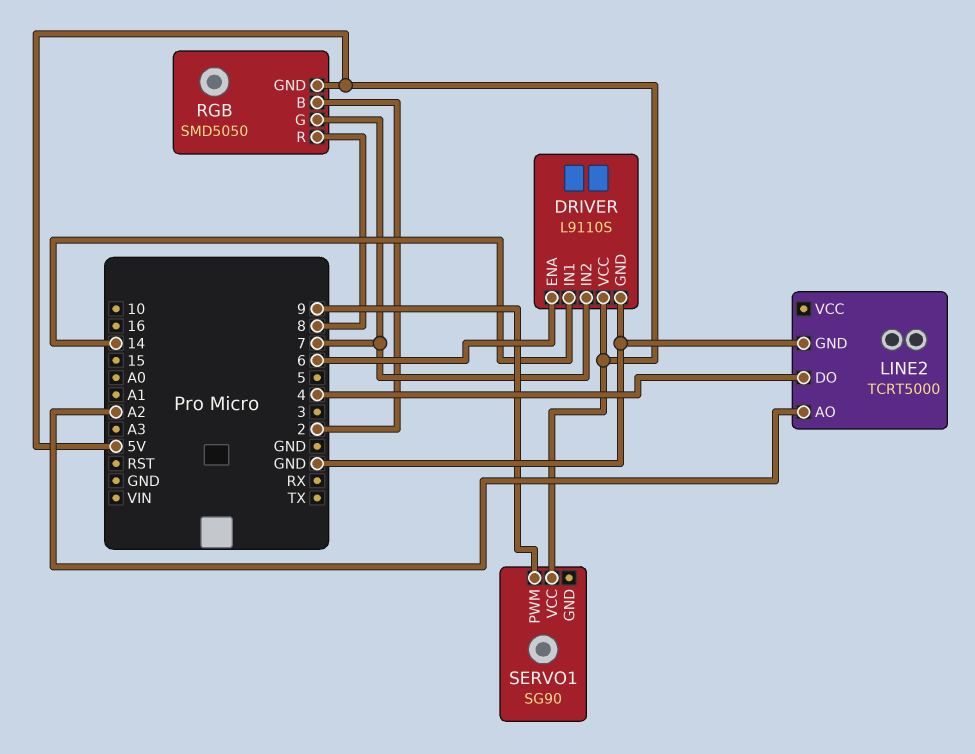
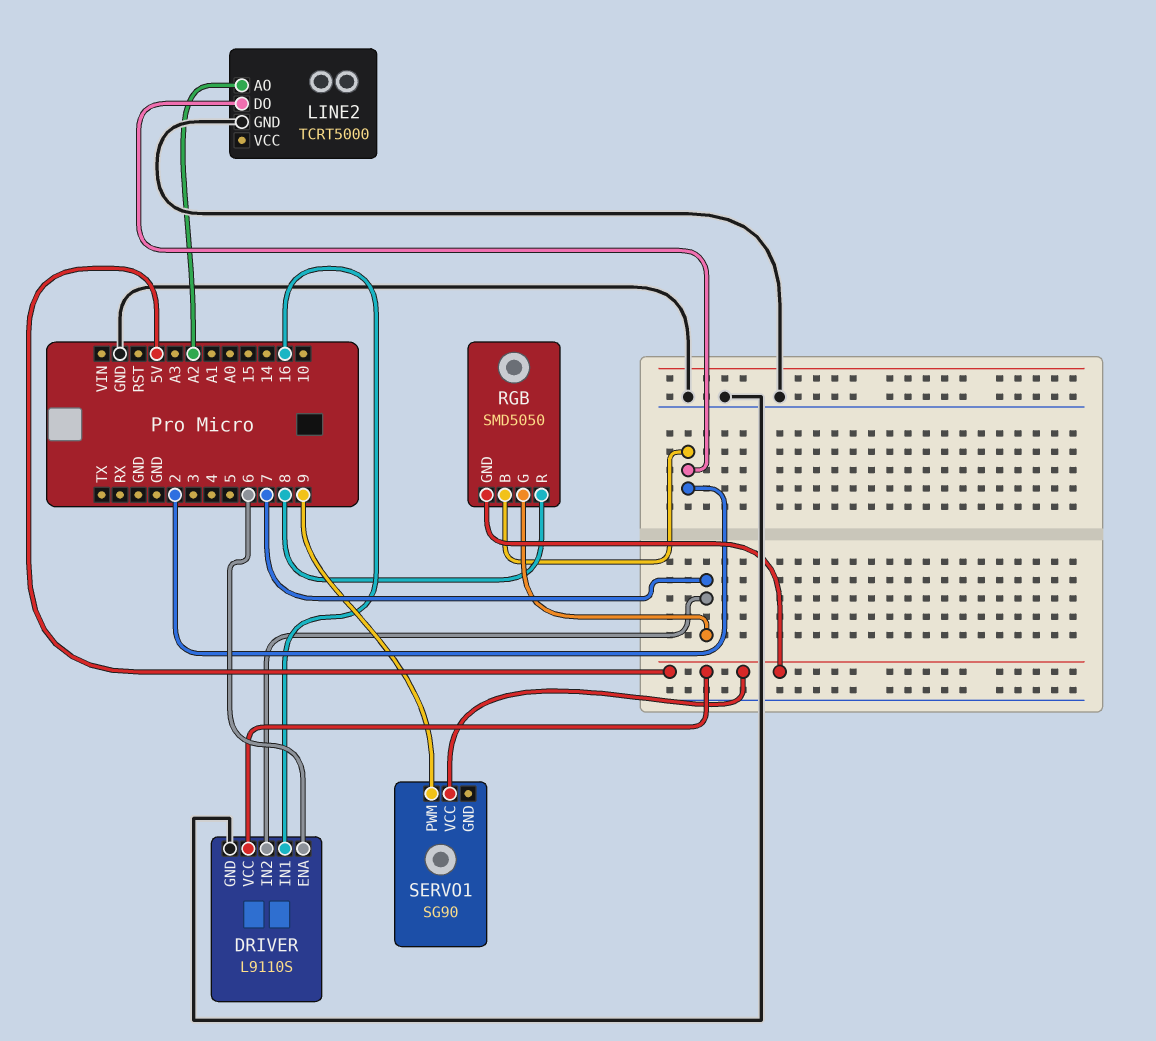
DRIVER pin IN1: 14 -> 16
LINE2 pin DO: 4 -> 2

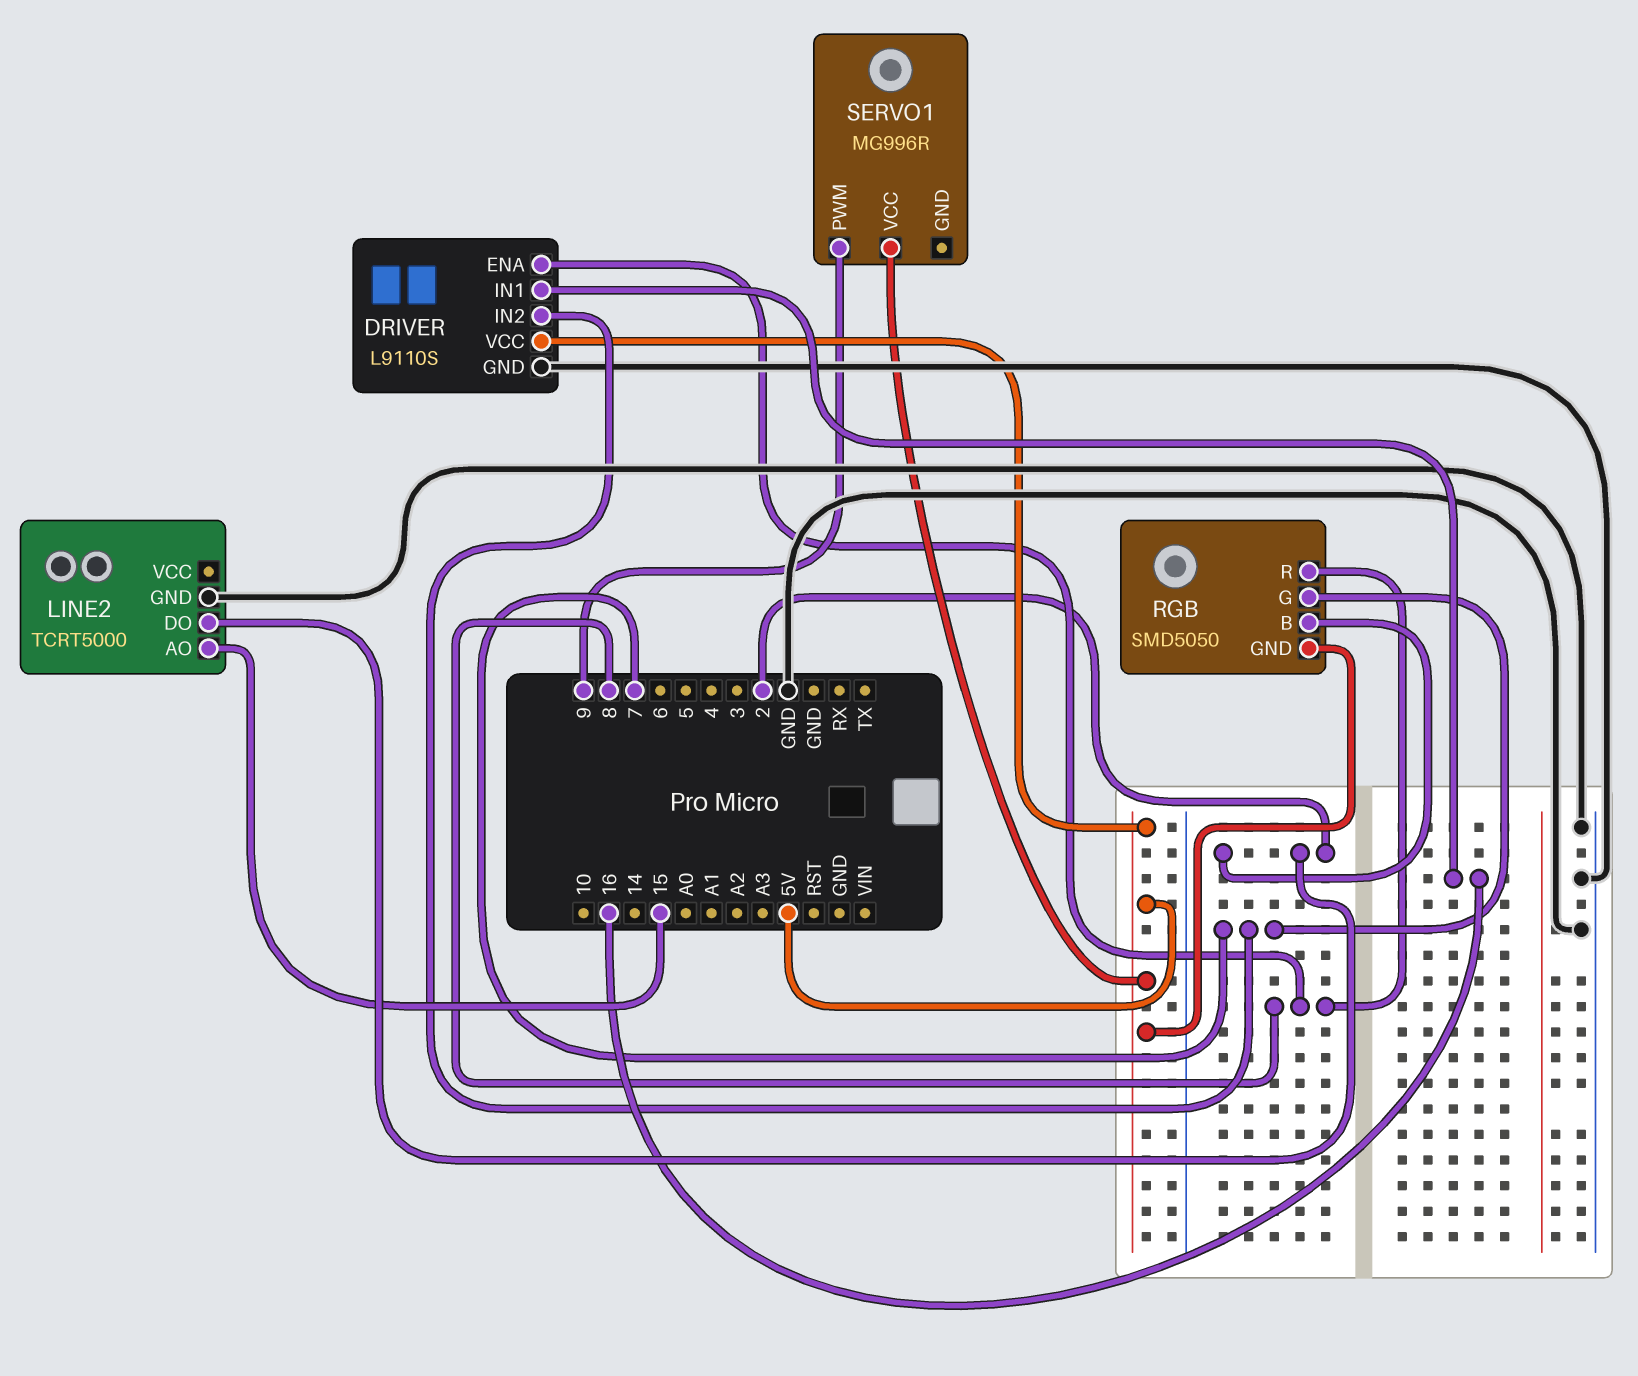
DRIVER pin ENA: 6 -> 8
LINE2 pin AO: A2 -> 15
SERVO1: SG90 -> MG996R

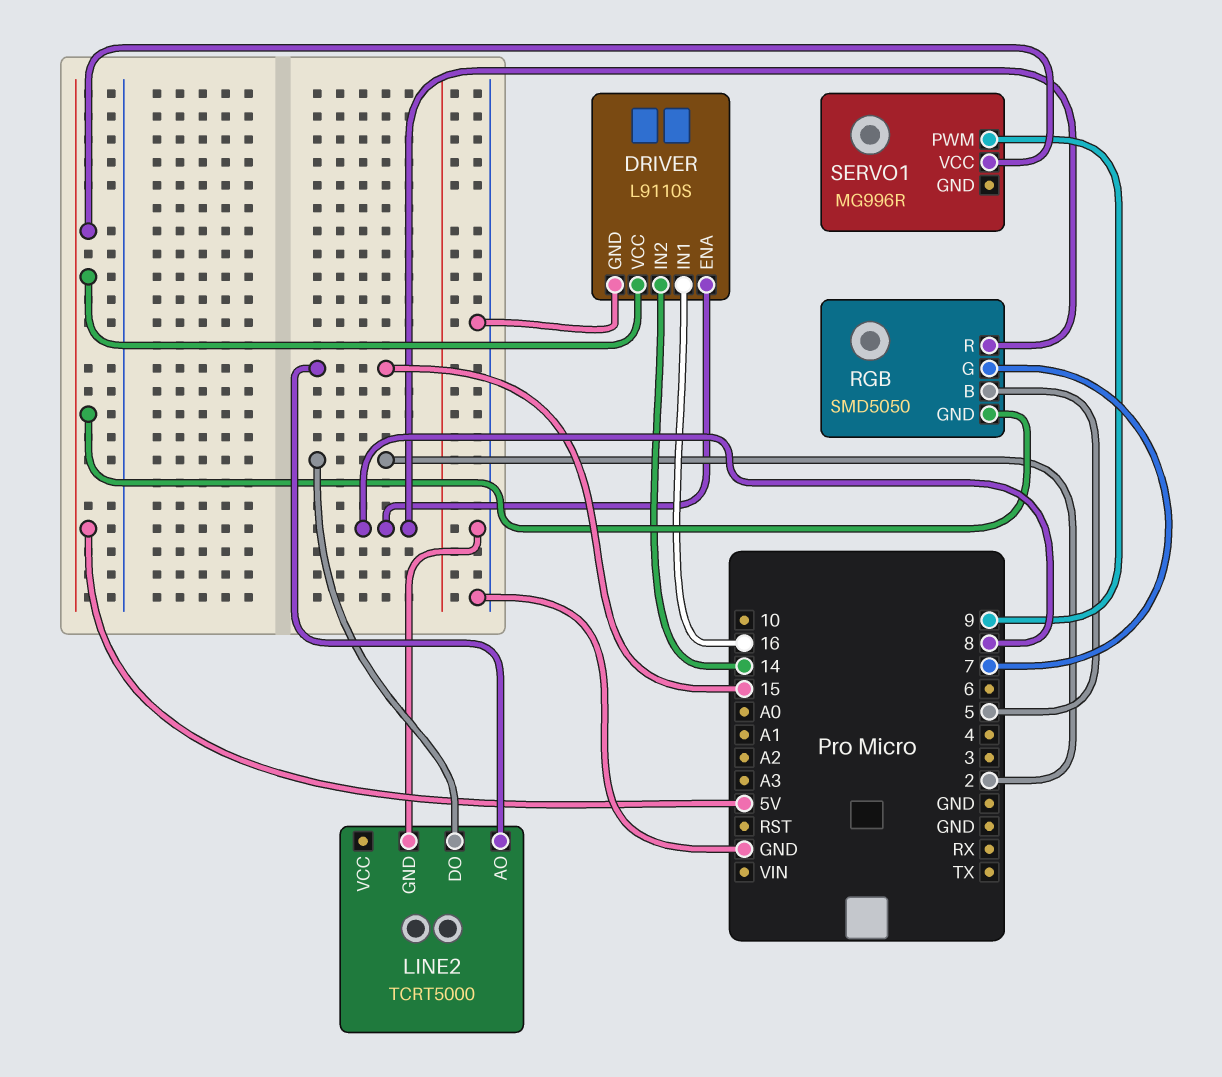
DRIVER pin IN2: 7 -> 14
RGB pin B: 2 -> 5

